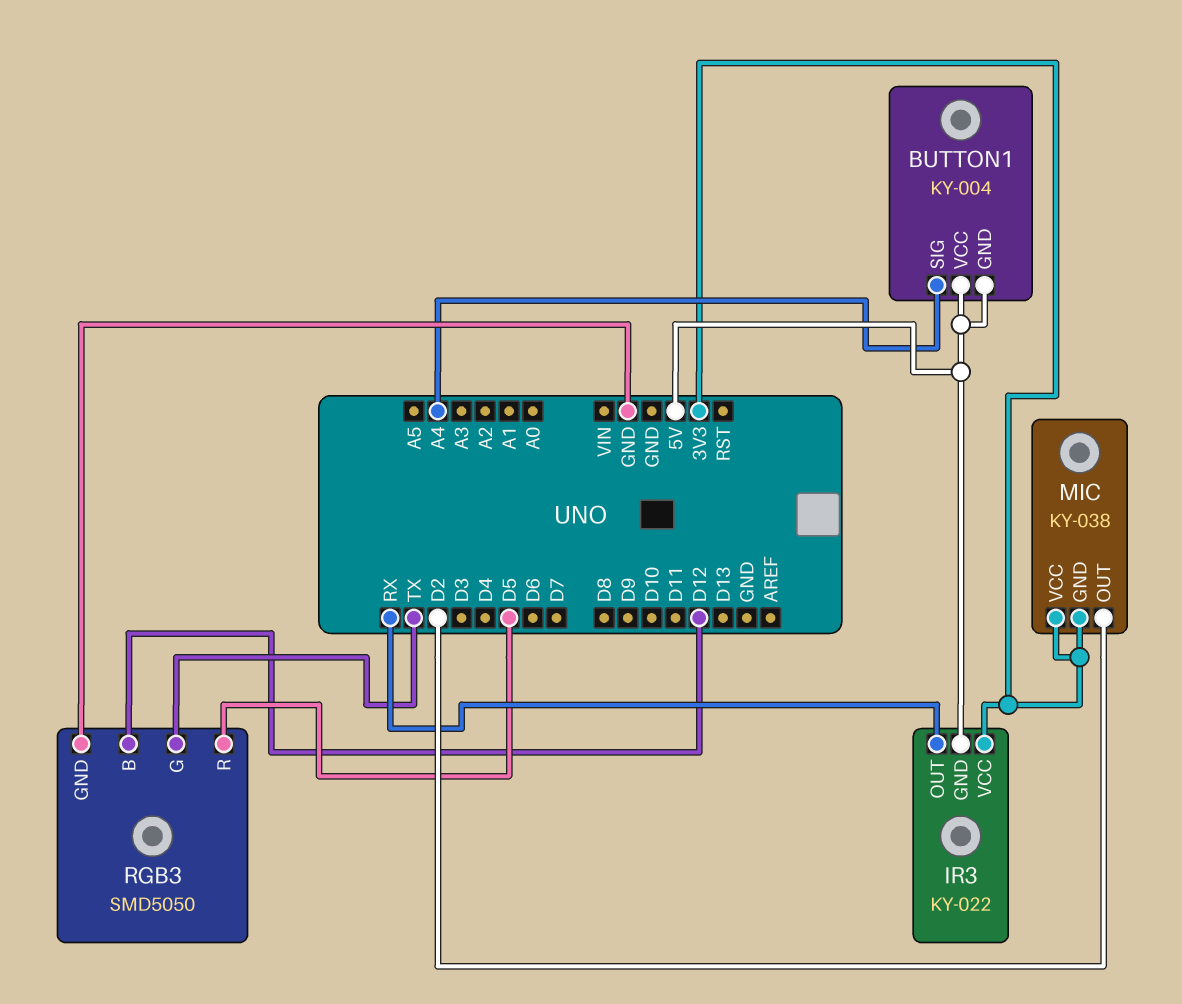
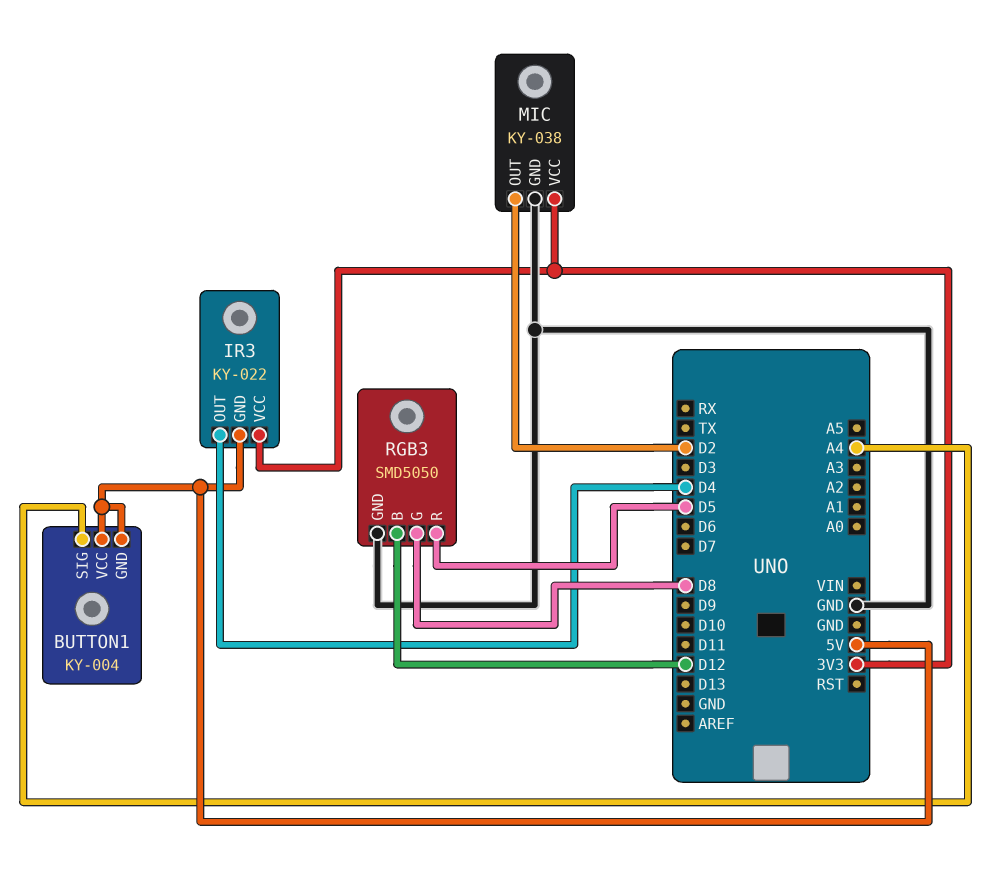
IR3 pin OUT: RX -> D4
MIC pin GND: 3V3 -> GND
RGB3 pin G: TX -> D8

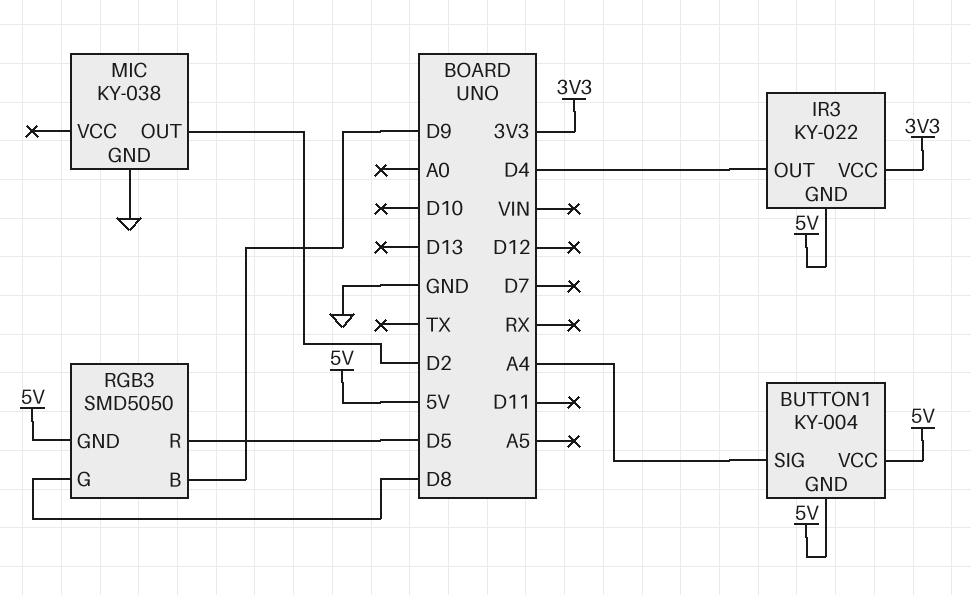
MIC pin VCC: 3V3 -> none
RGB3 pin B: D12 -> D9
RGB3 pin GND: GND -> 5V

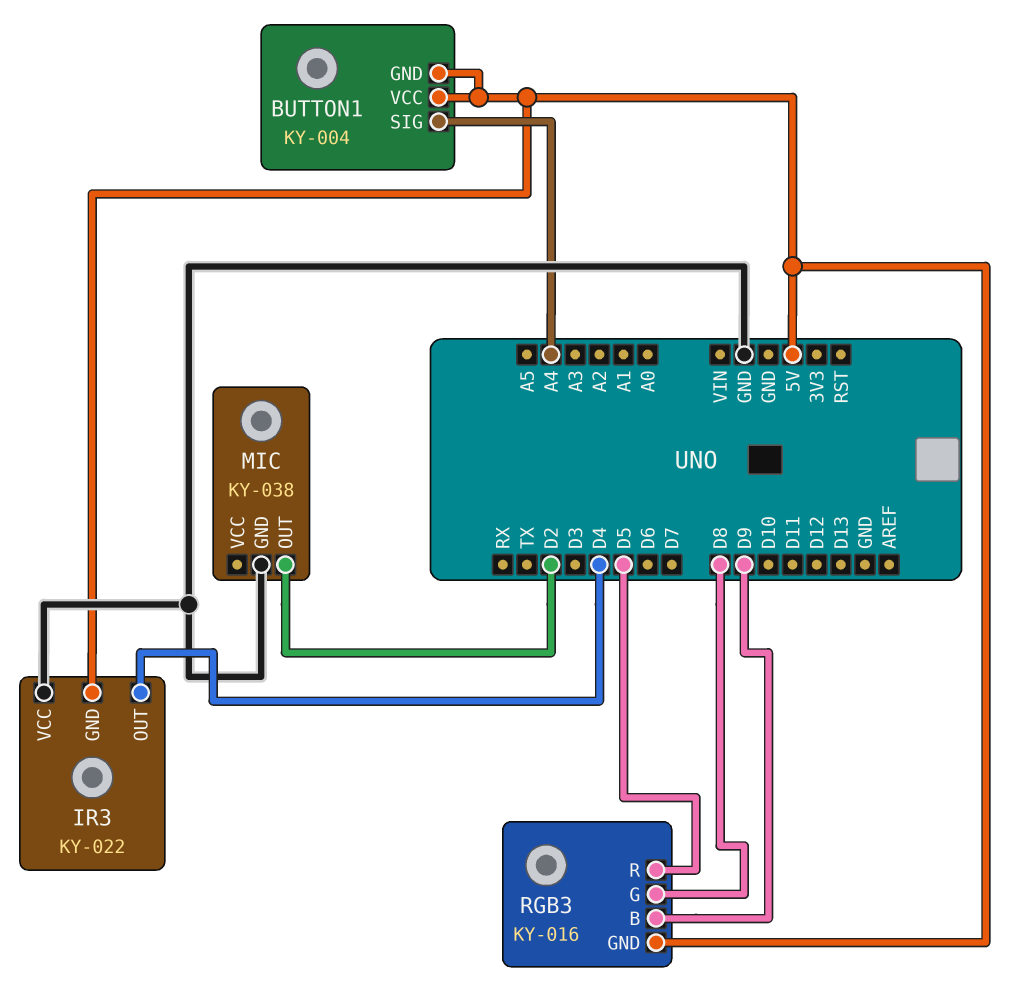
IR3 pin VCC: 3V3 -> GND
RGB3: SMD5050 -> KY-016

